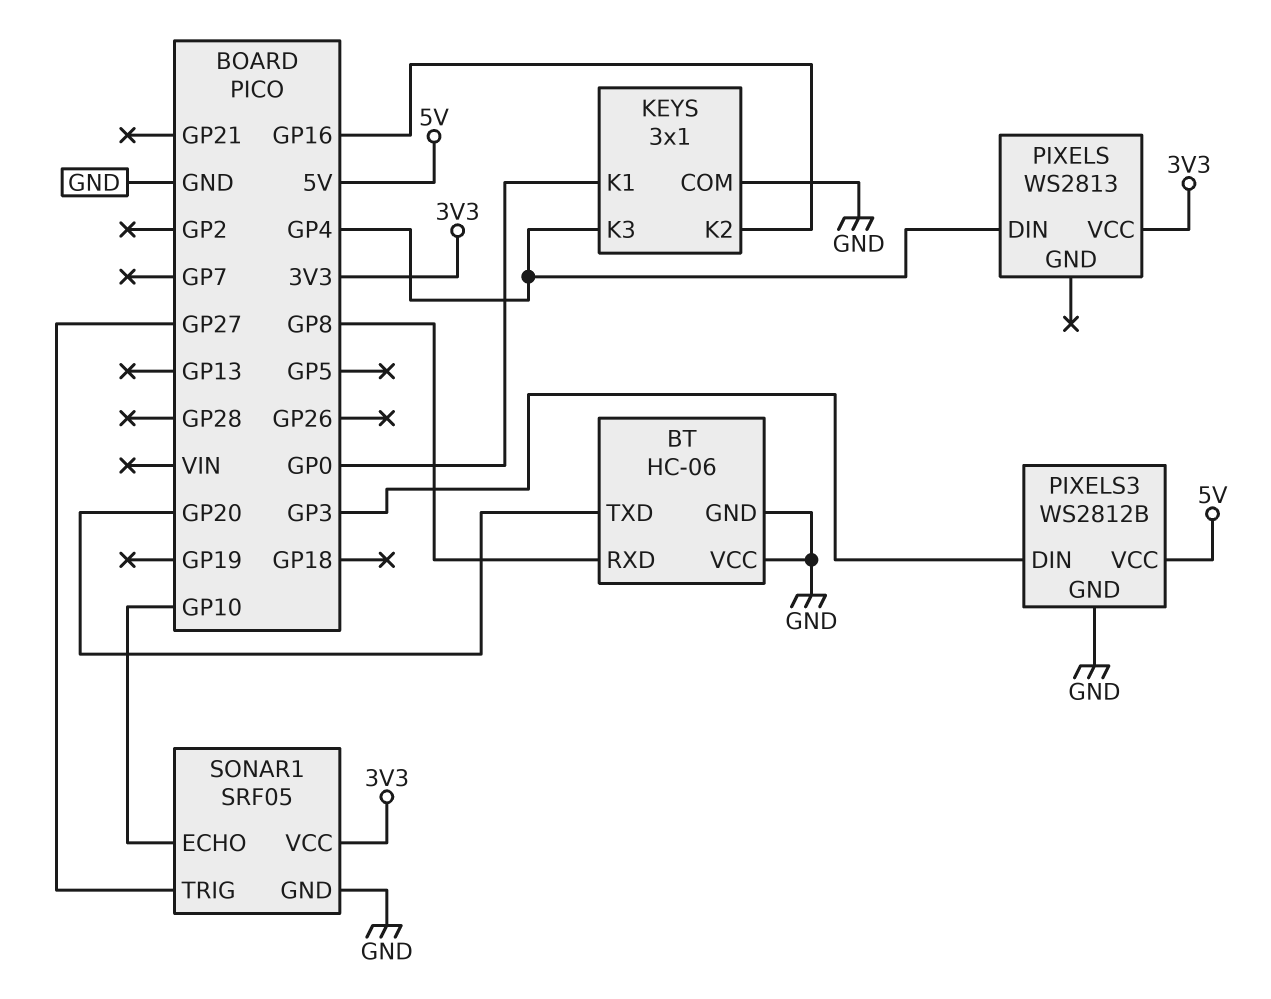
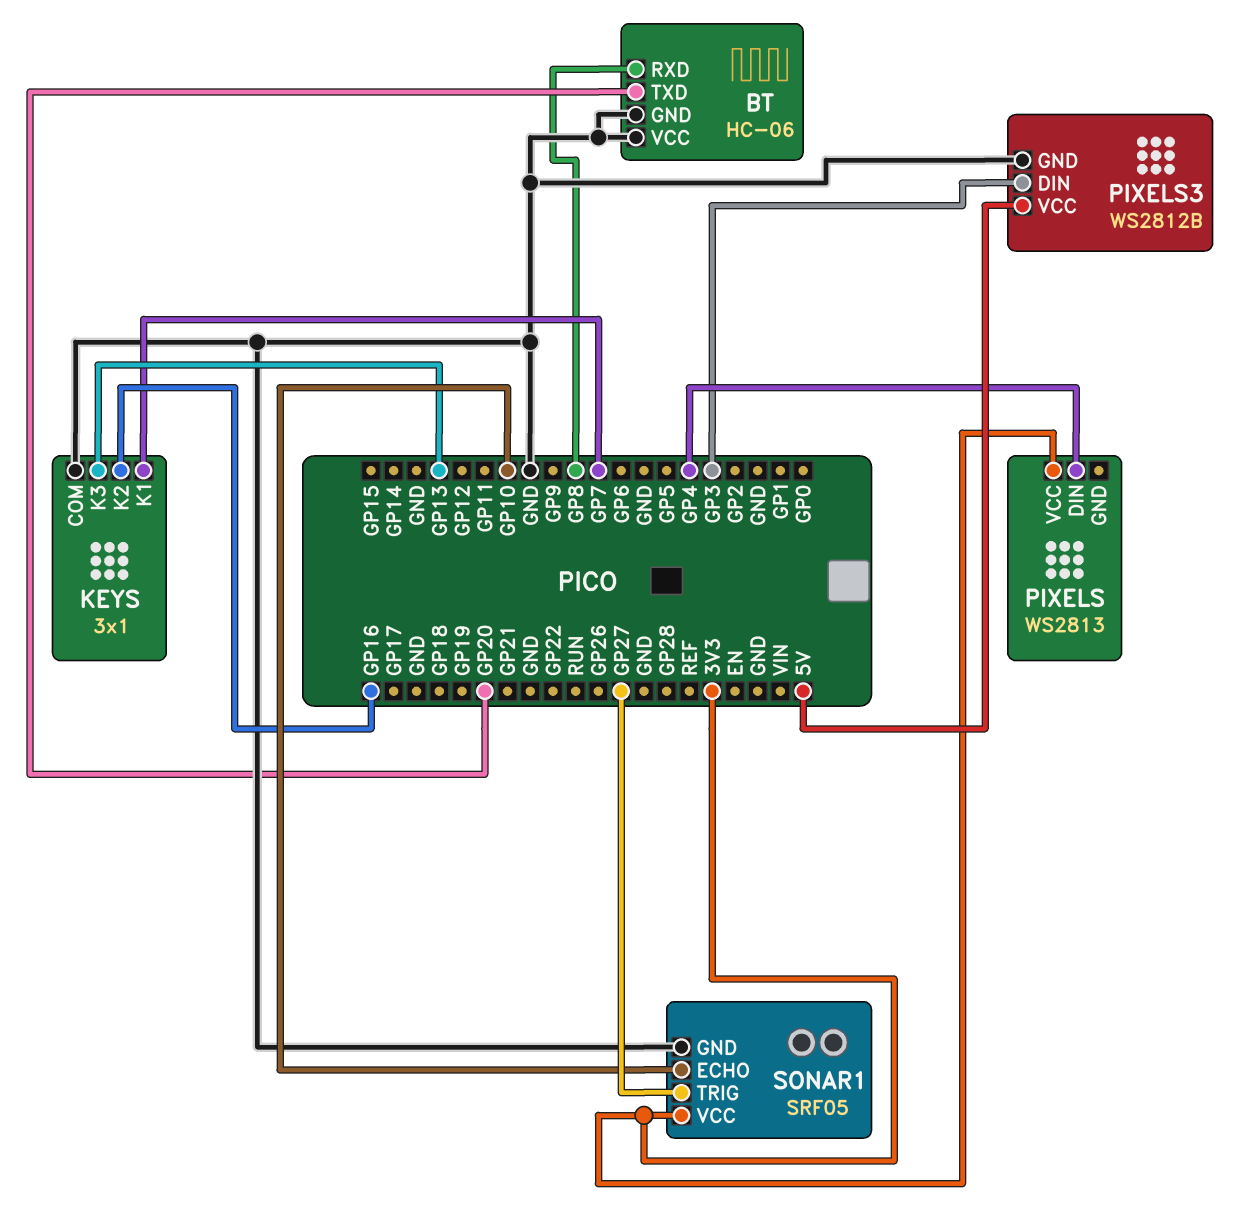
KEYS pin K1: GP0 -> GP7
KEYS pin K3: GP4 -> GP13

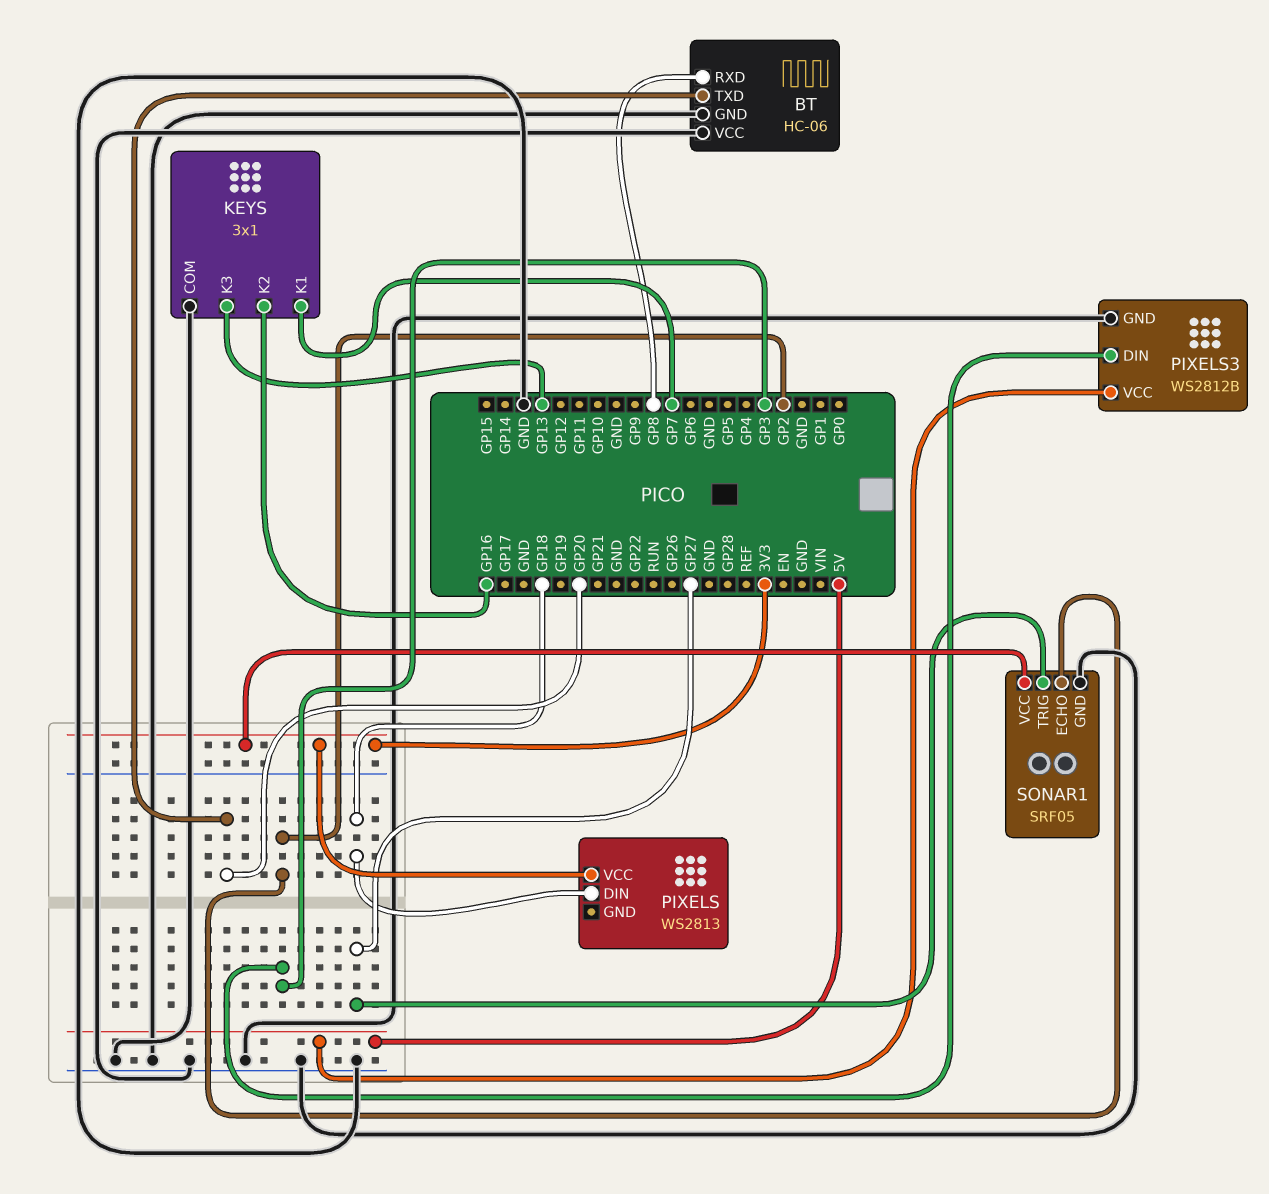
PIXELS pin DIN: GP4 -> GP18
SONAR1 pin ECHO: GP10 -> GP2

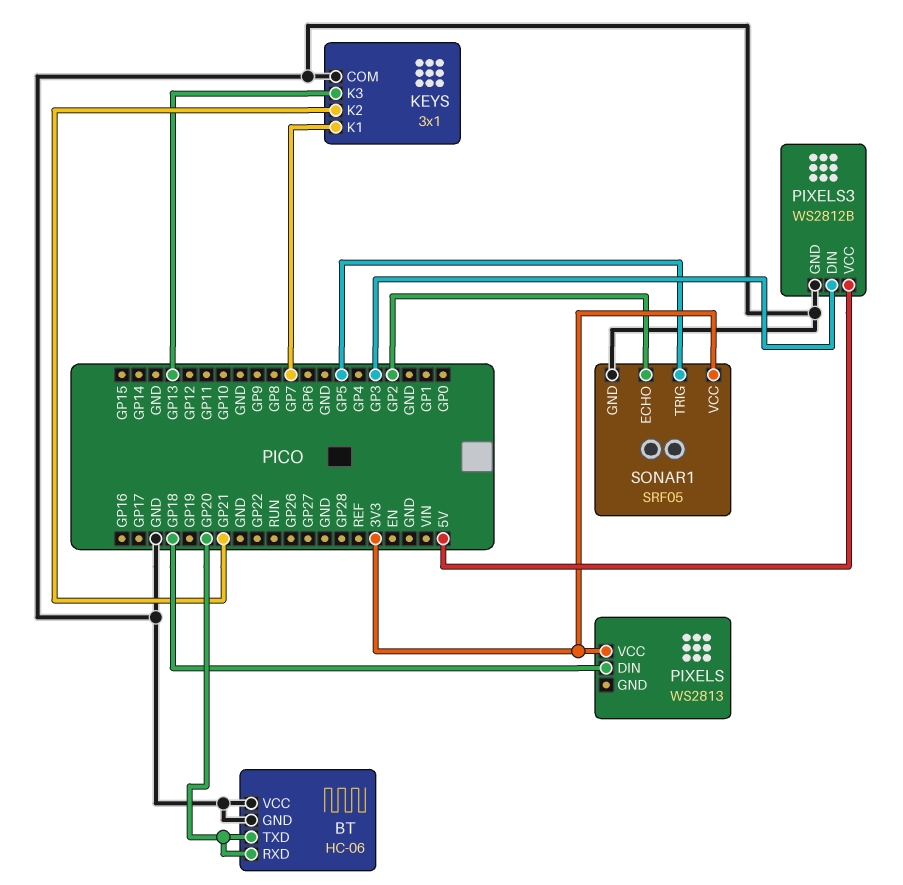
BT pin RXD: GP8 -> GP20
KEYS pin K2: GP16 -> GP21
SONAR1 pin TRIG: GP27 -> GP5

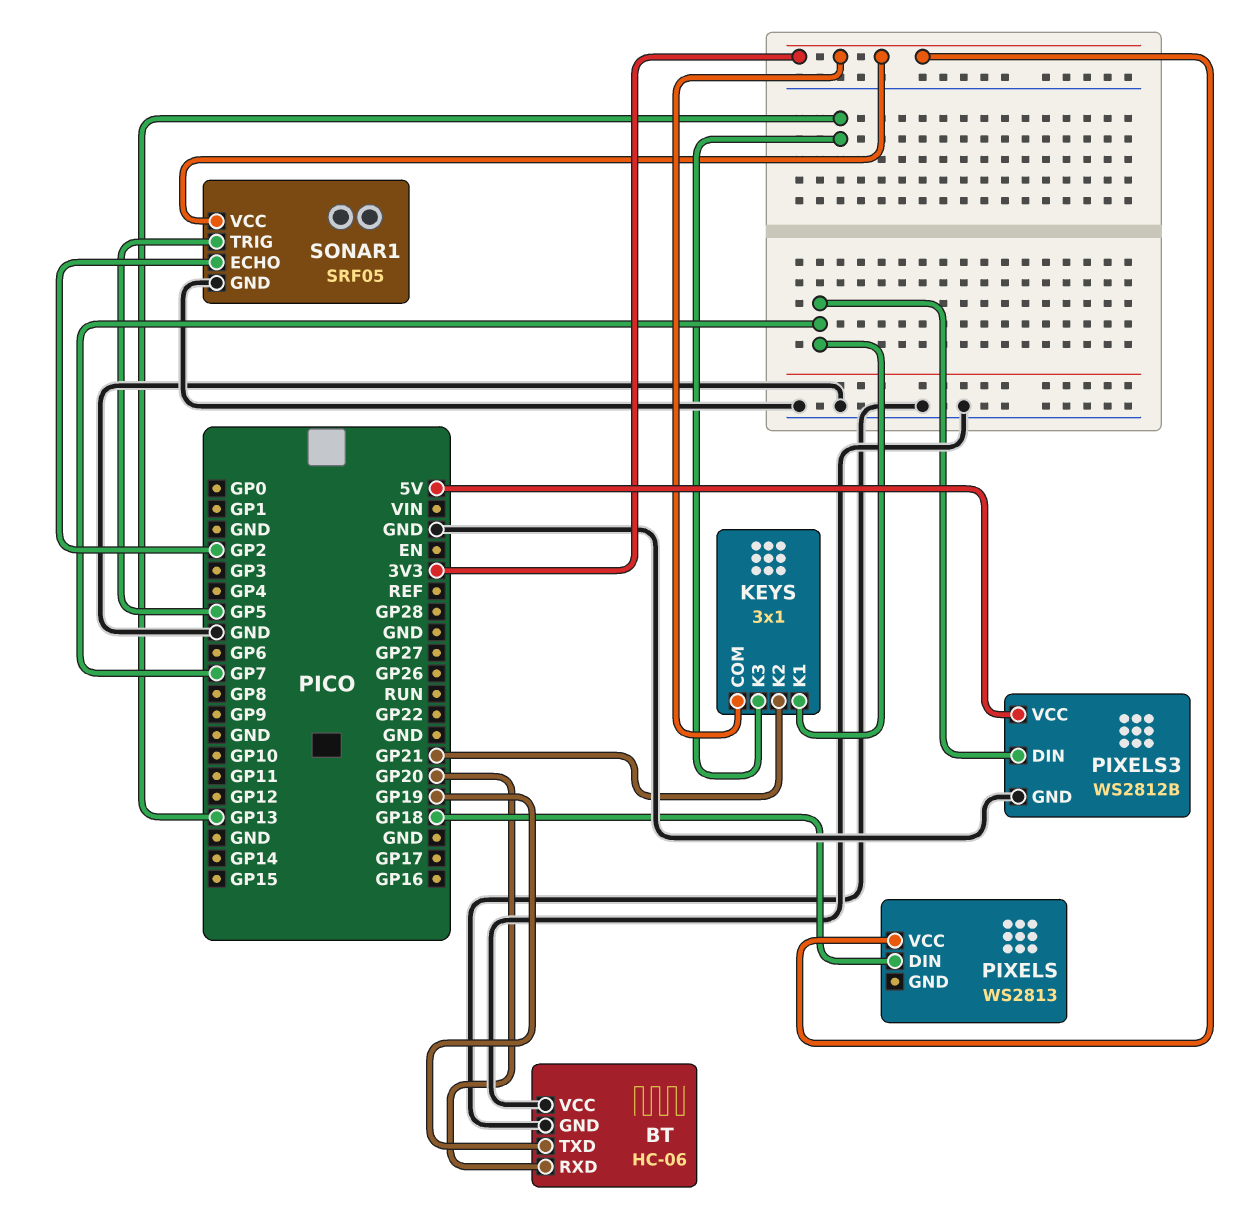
BT pin TXD: GP20 -> GP19
KEYS pin COM: GND -> 3V3
PIXELS3 pin DIN: GP3 -> GP7

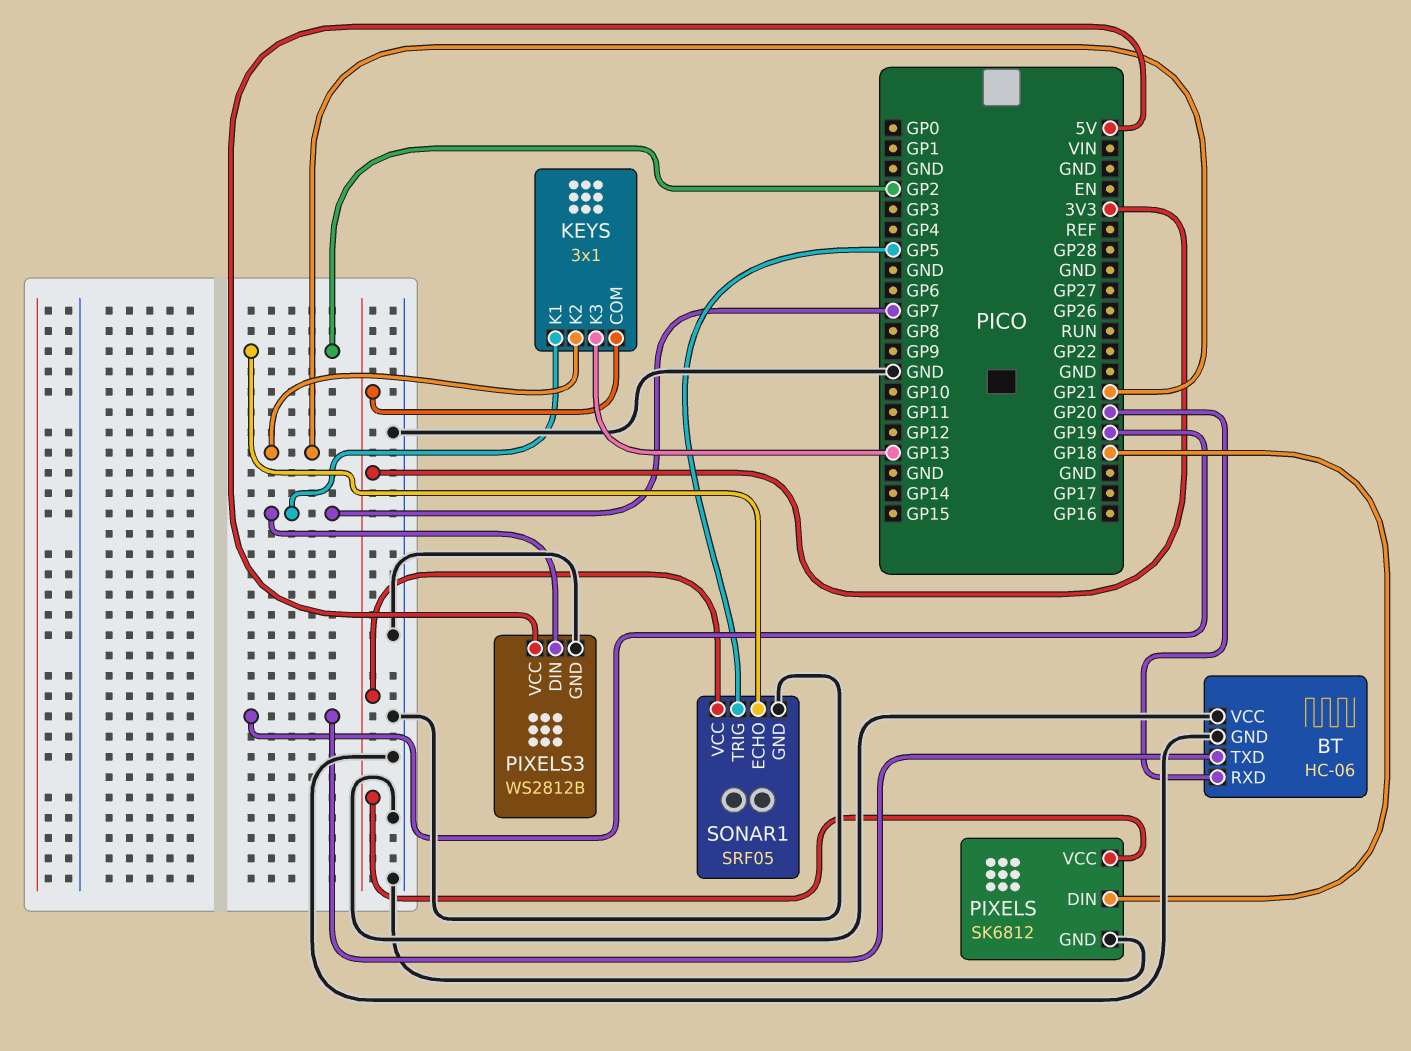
PIXELS: WS2813 -> SK6812
PIXELS pin GND: none -> GND

